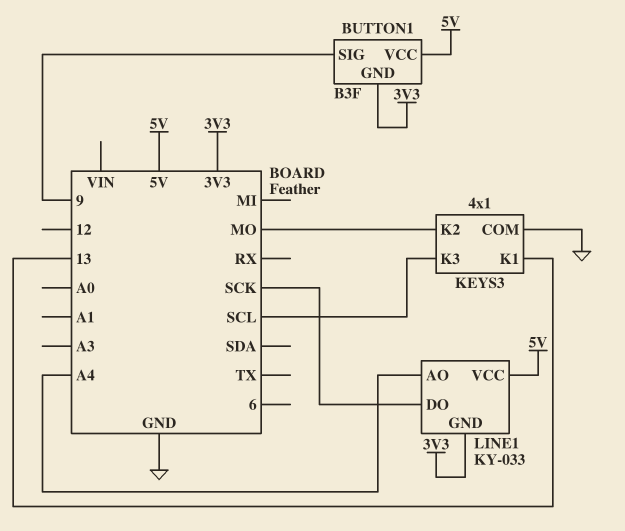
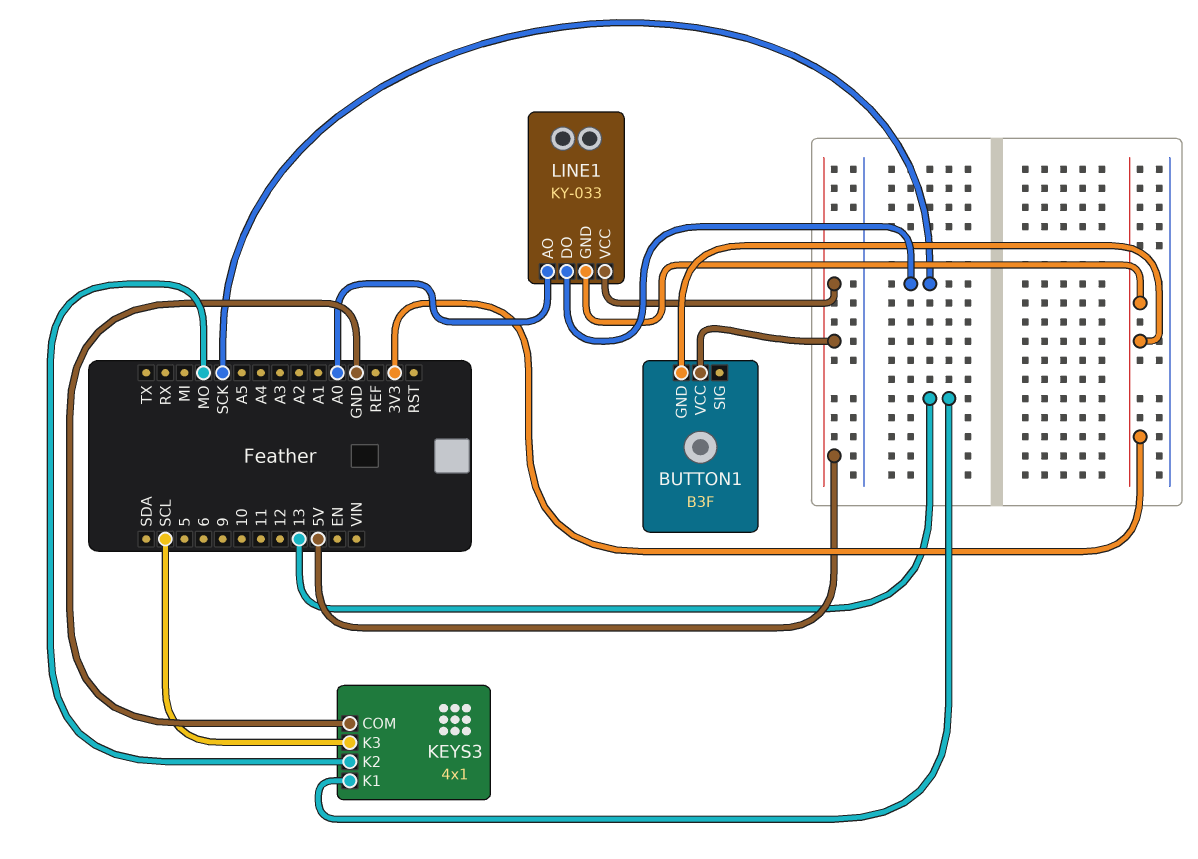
BUTTON1 pin SIG: 9 -> none
LINE1 pin AO: A4 -> A0

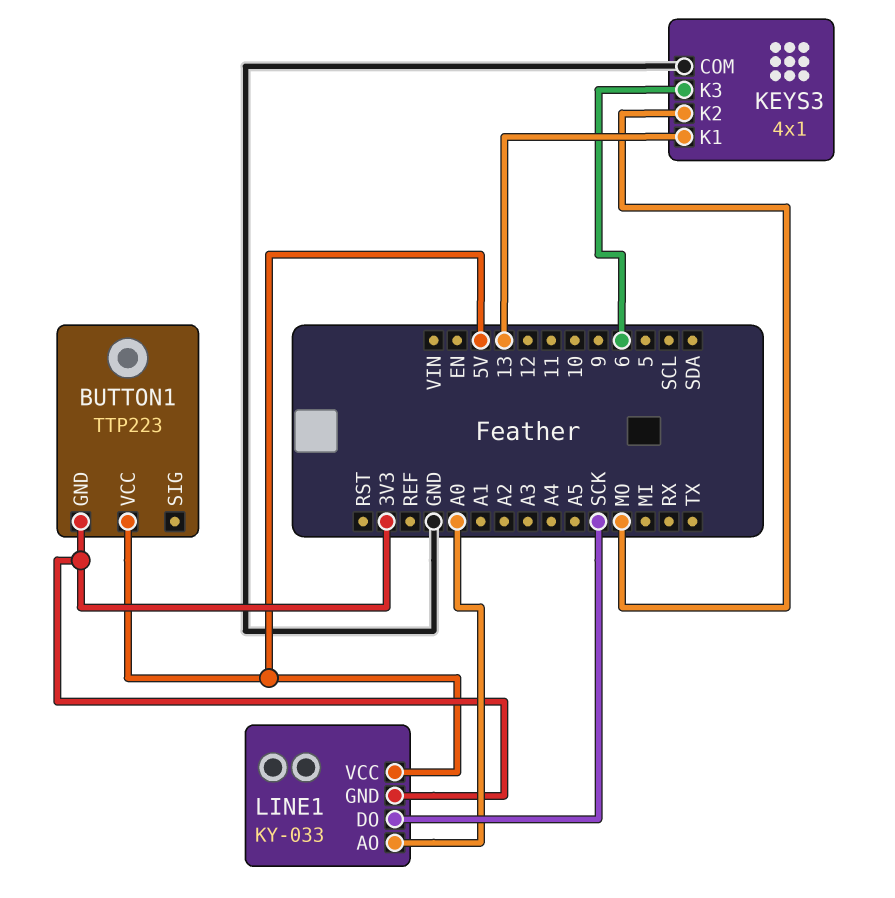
BUTTON1: B3F -> TTP223
KEYS3 pin K3: SCL -> 6

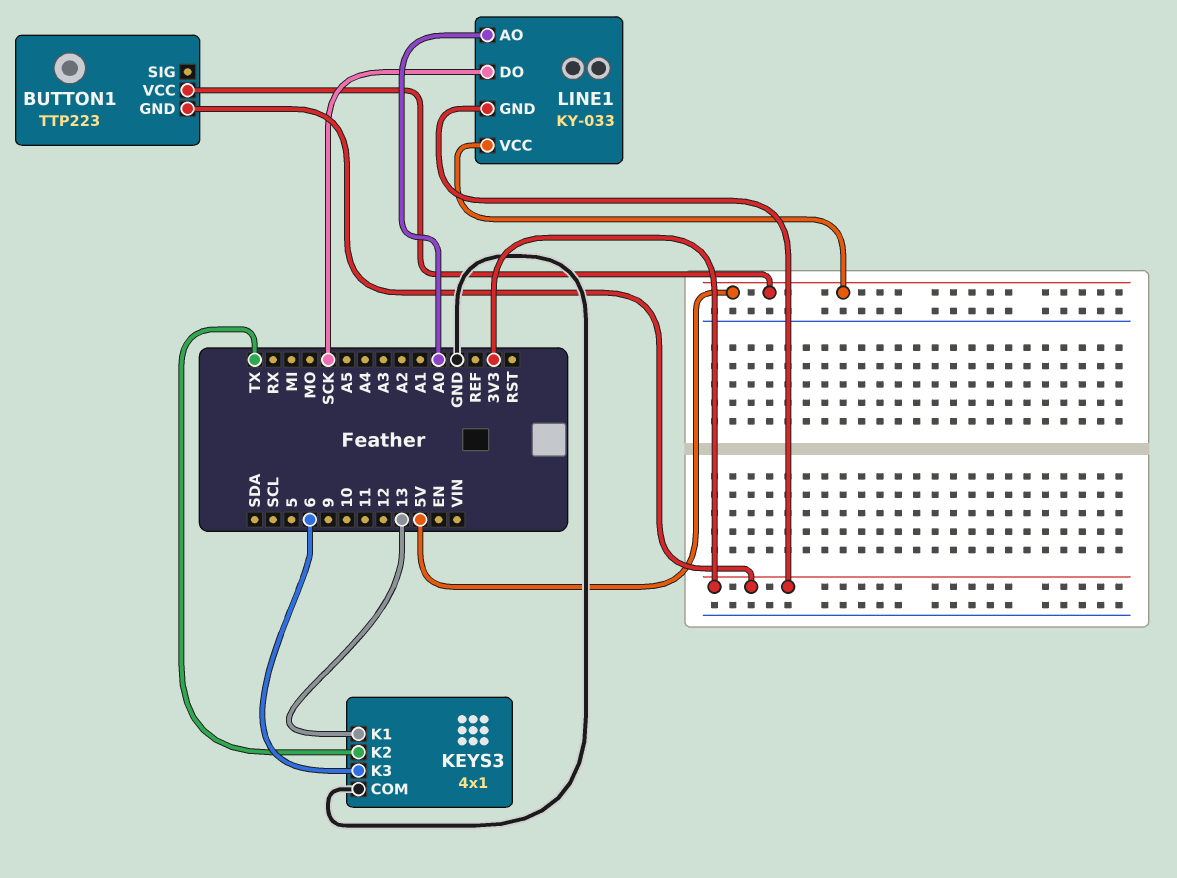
KEYS3 pin K2: MO -> TX

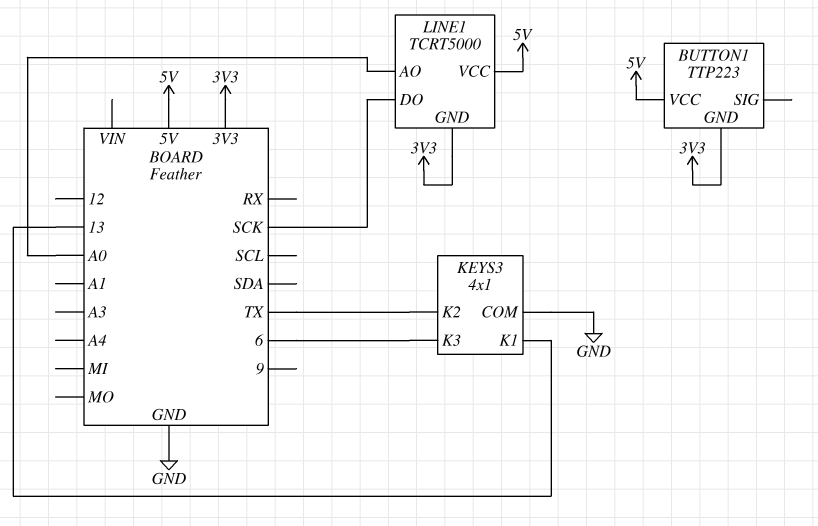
LINE1: KY-033 -> TCRT5000

